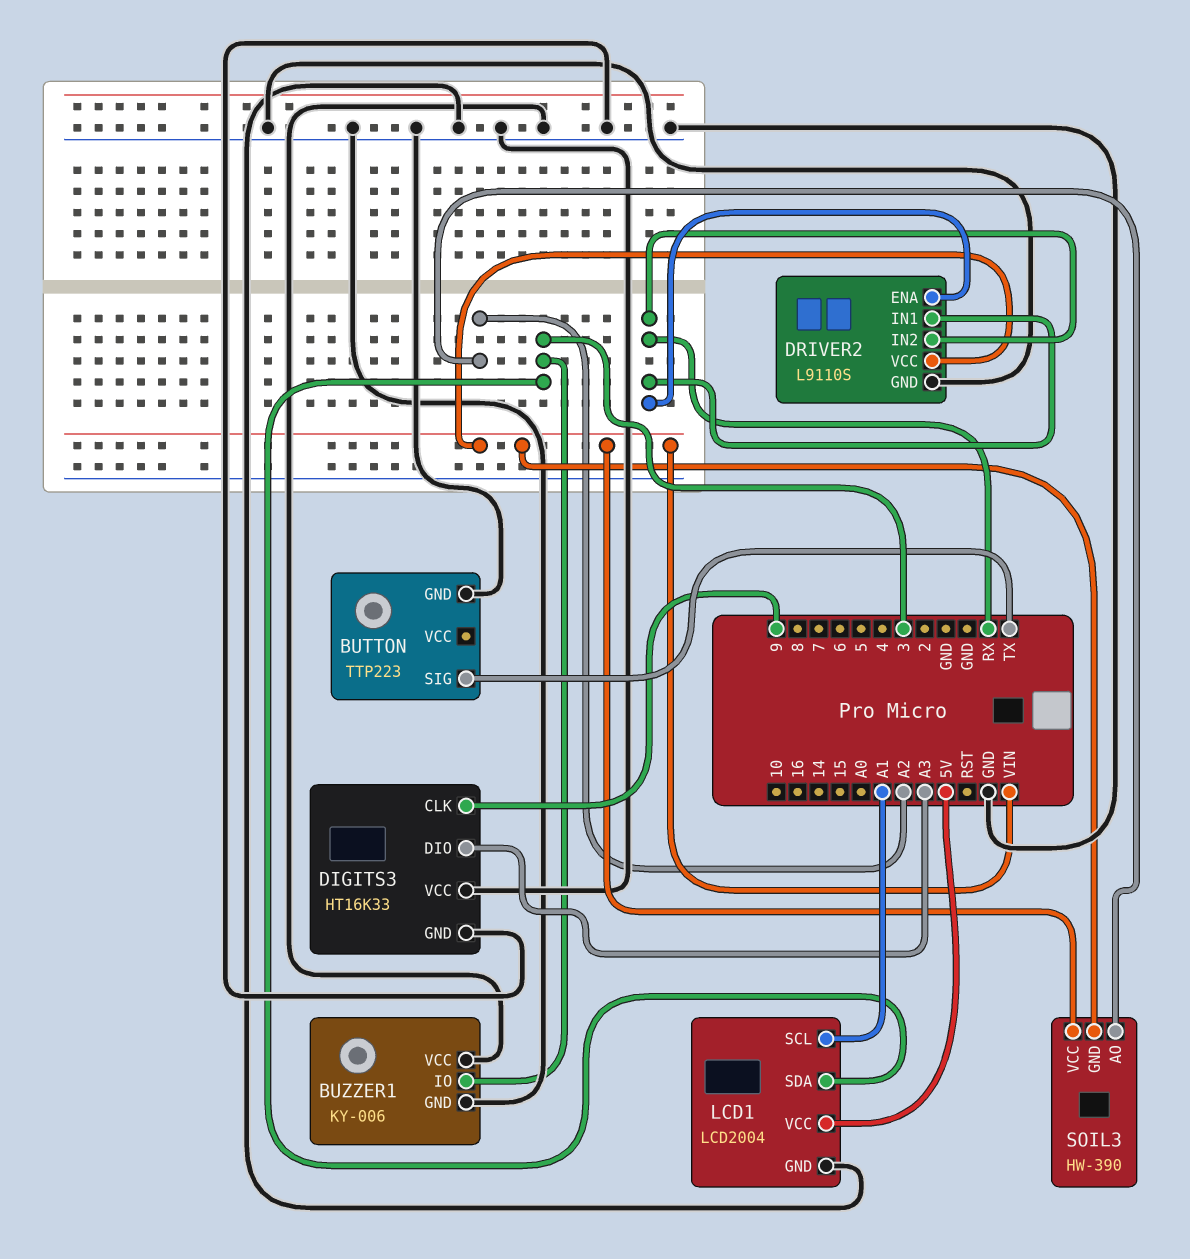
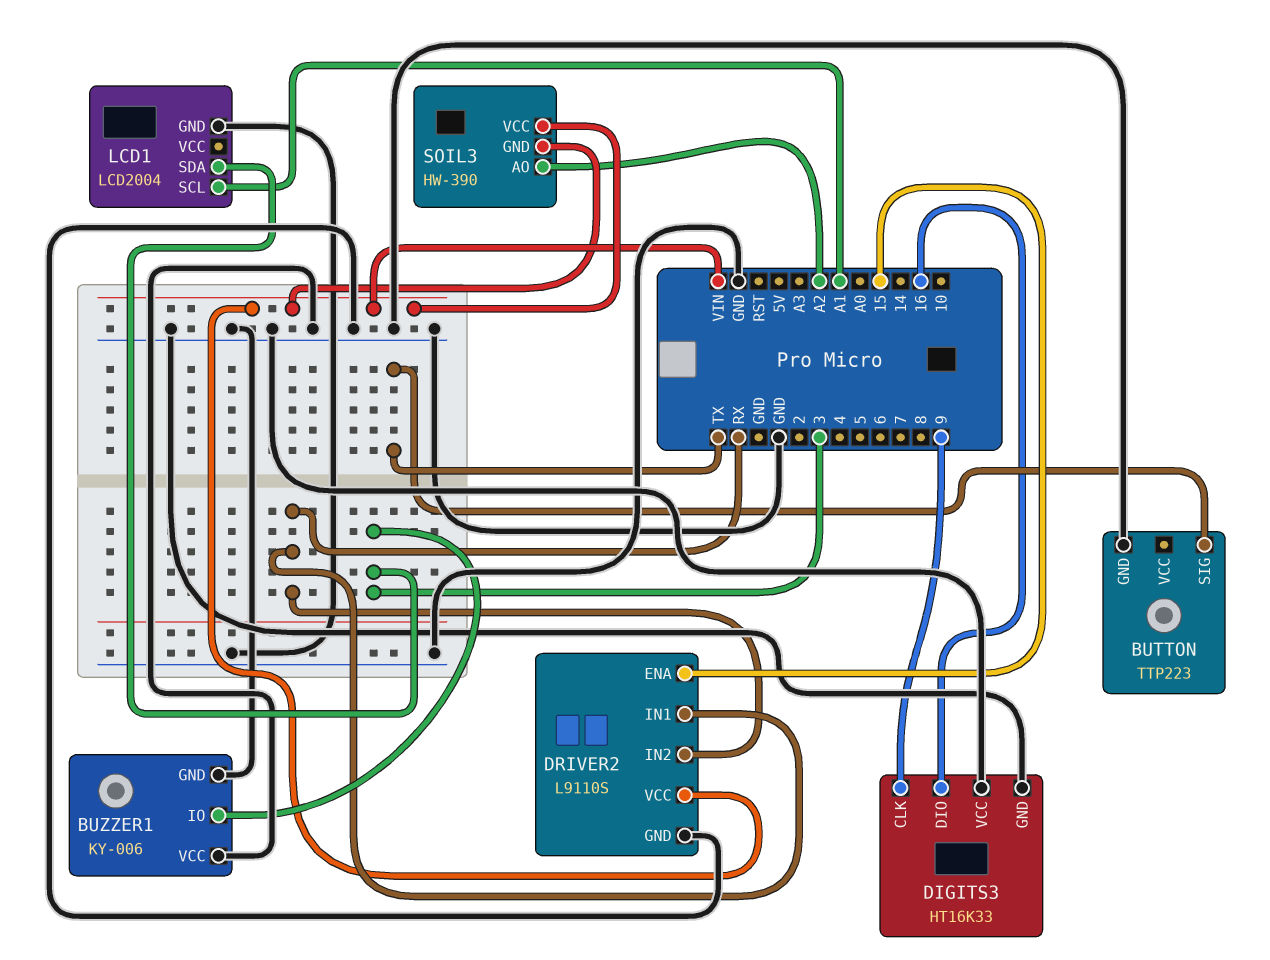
DIGITS3 pin DIO: A3 -> 16
DRIVER2 pin ENA: RX -> 15
LCD1 pin VCC: 5V -> none

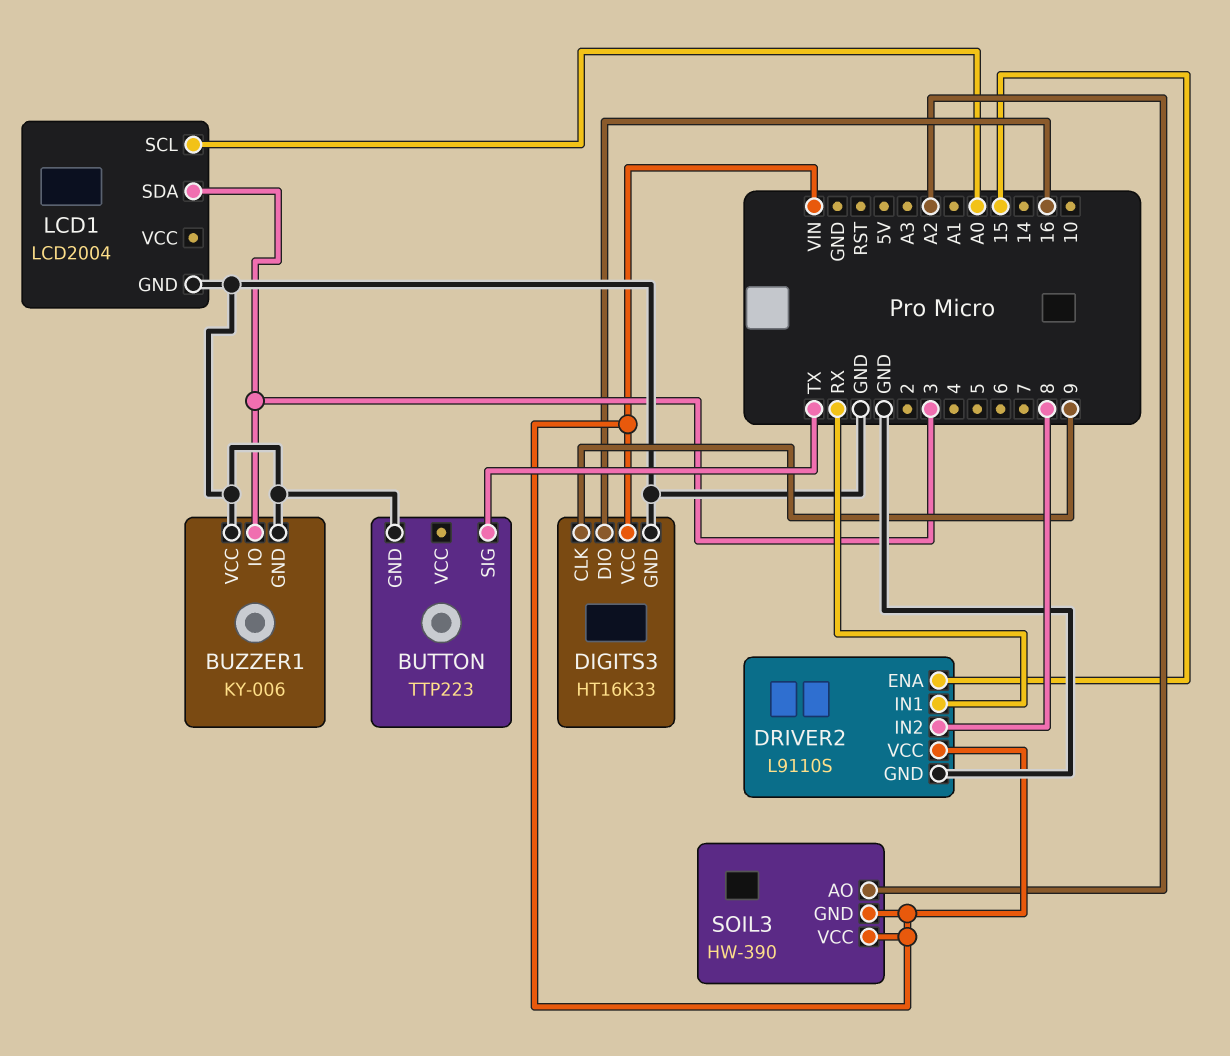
DIGITS3 pin VCC: GND -> VIN
DRIVER2 pin IN2: RX -> 8
LCD1 pin SCL: A1 -> A0

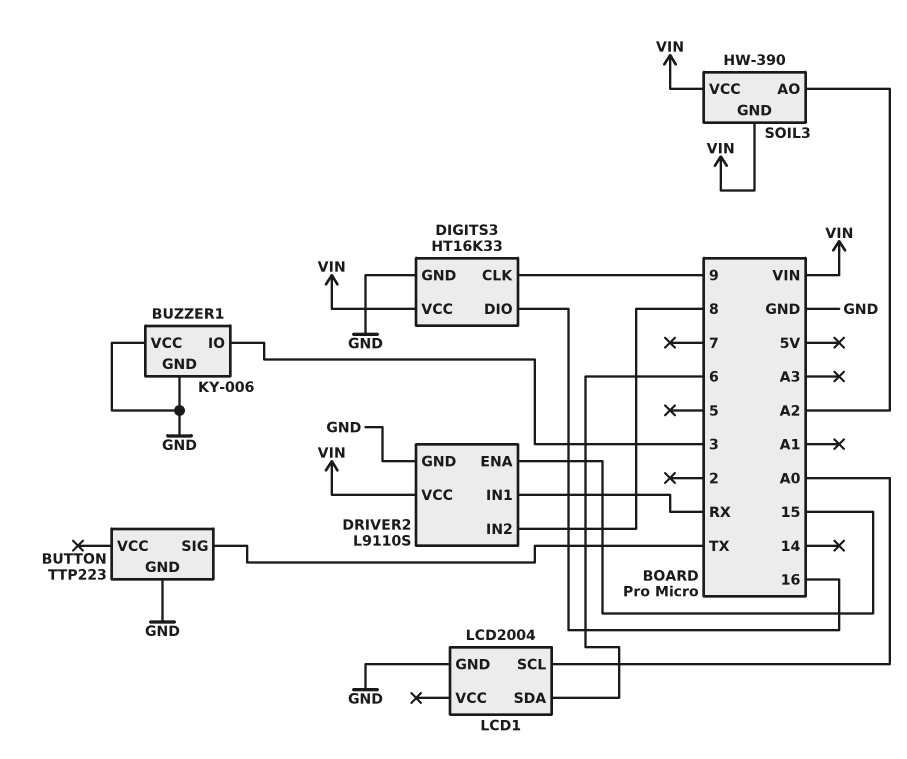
LCD1 pin SDA: 3 -> 6

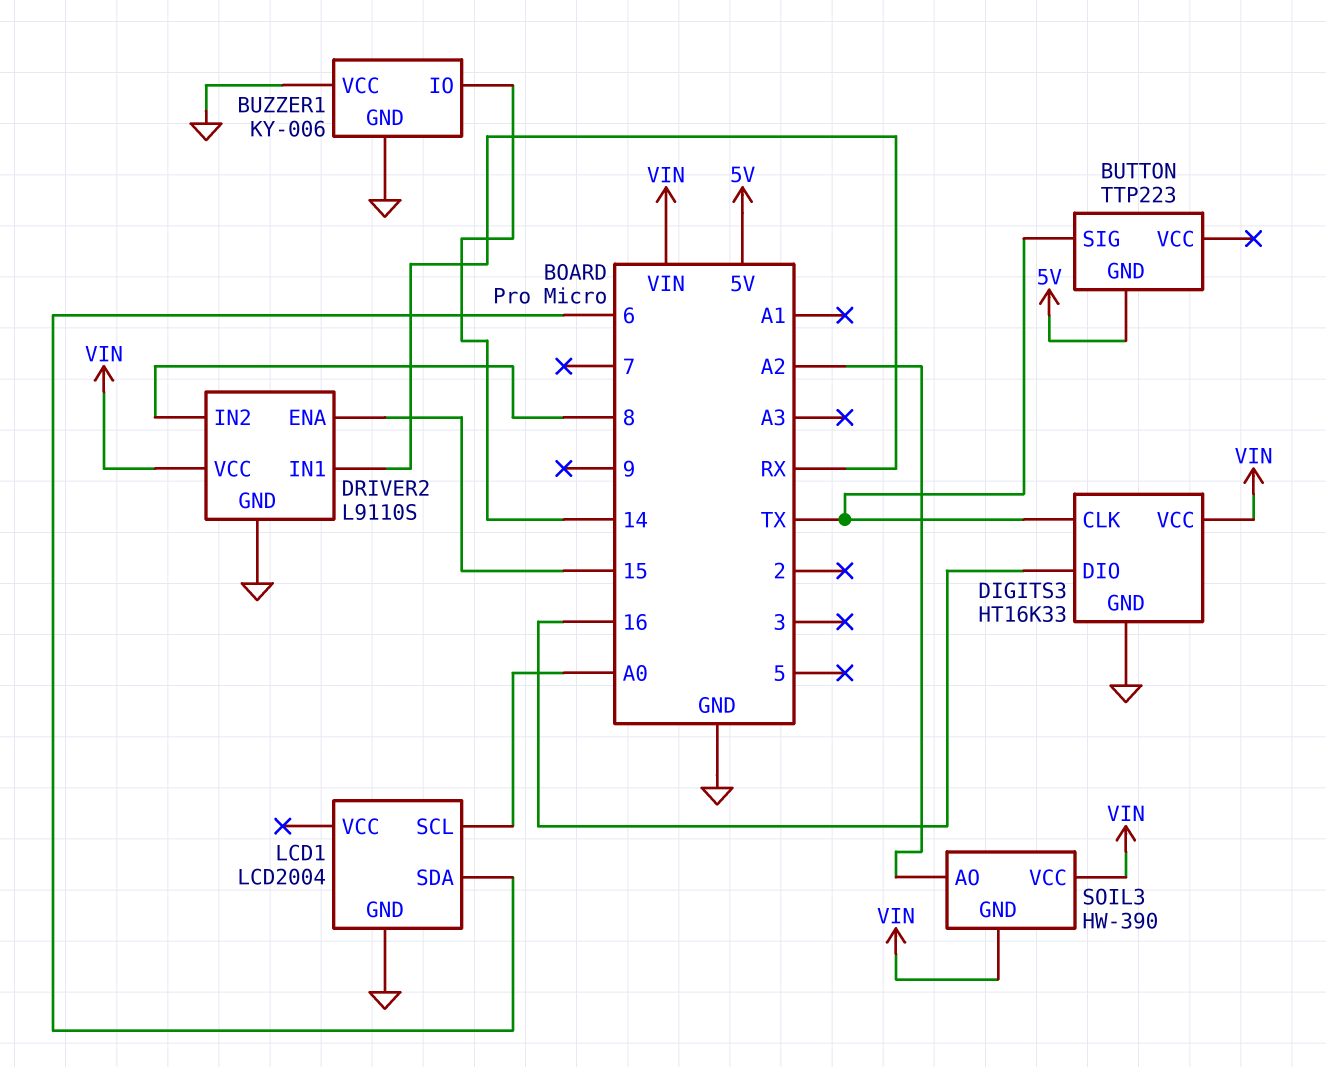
BUTTON pin GND: GND -> 5V
BUZZER1 pin IO: 3 -> 14
DIGITS3 pin CLK: 9 -> TX

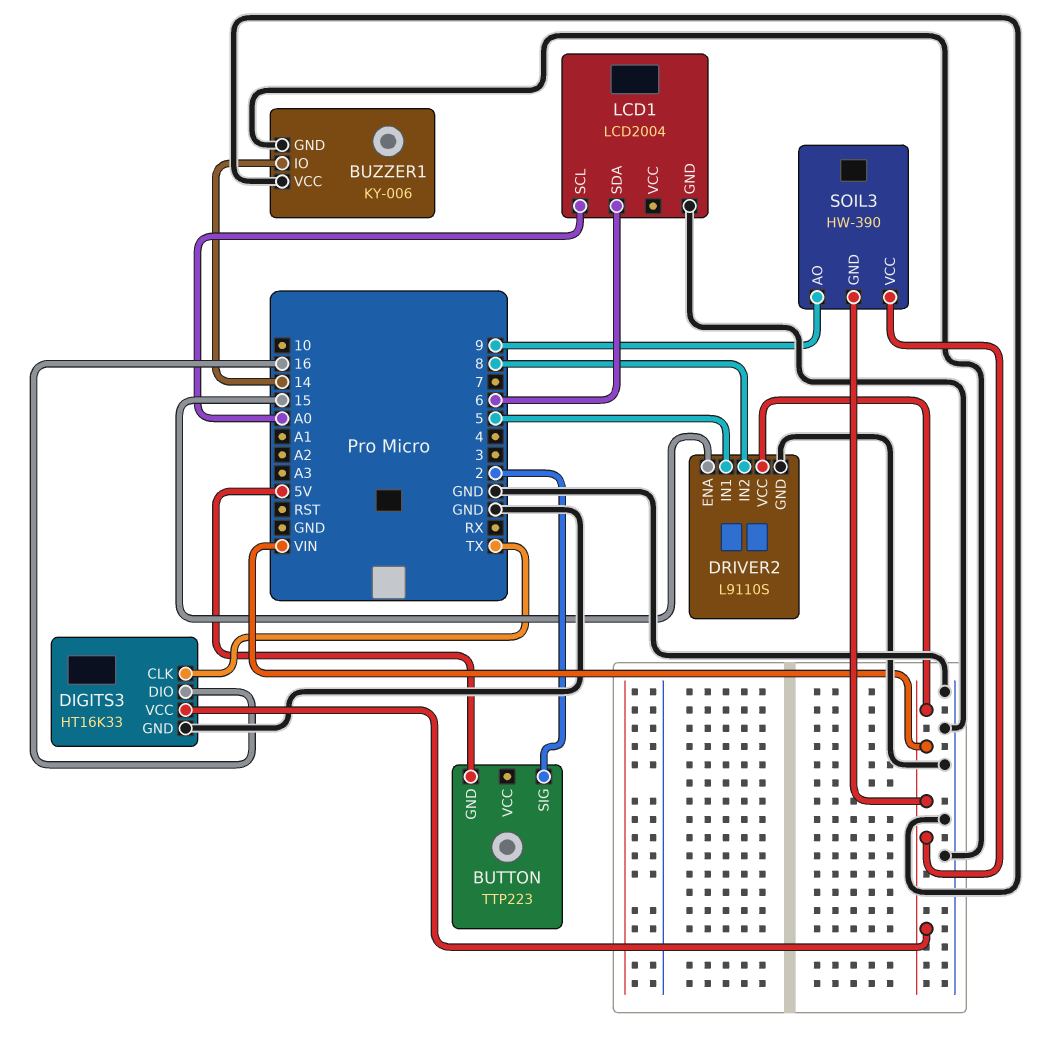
BUTTON pin SIG: TX -> 2
DRIVER2 pin IN1: RX -> 5
SOIL3 pin AO: A2 -> 9

